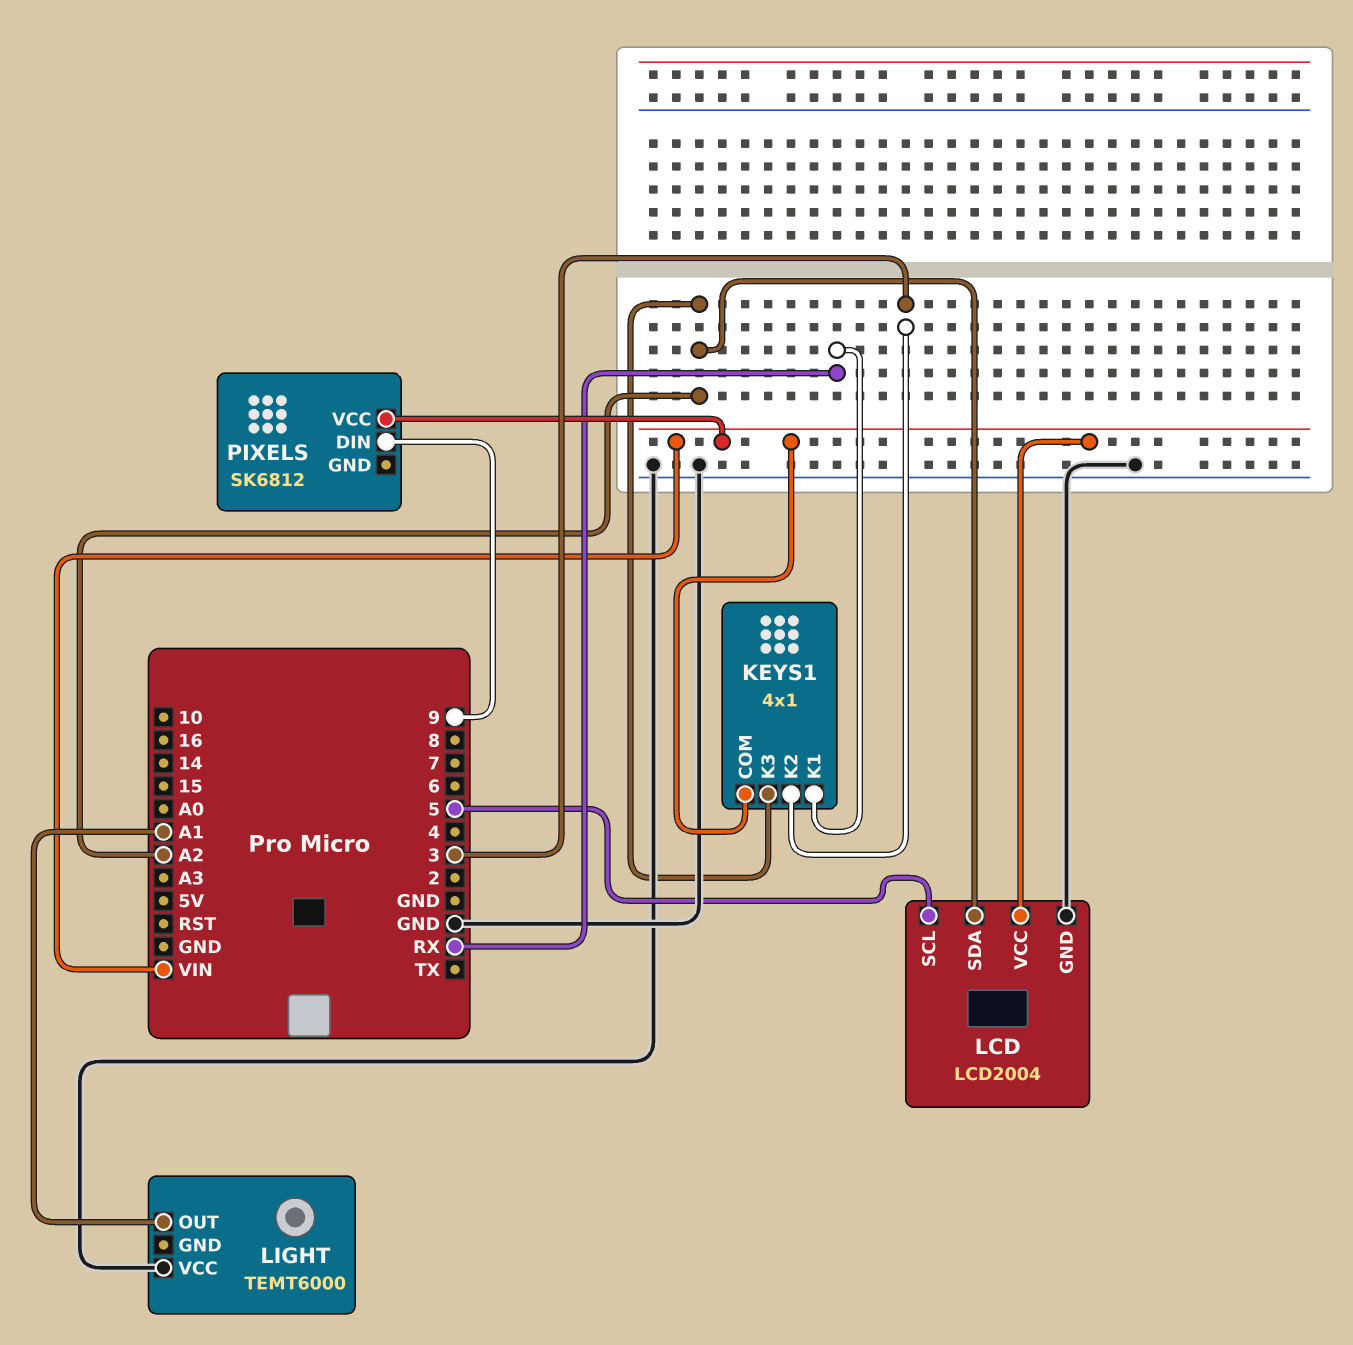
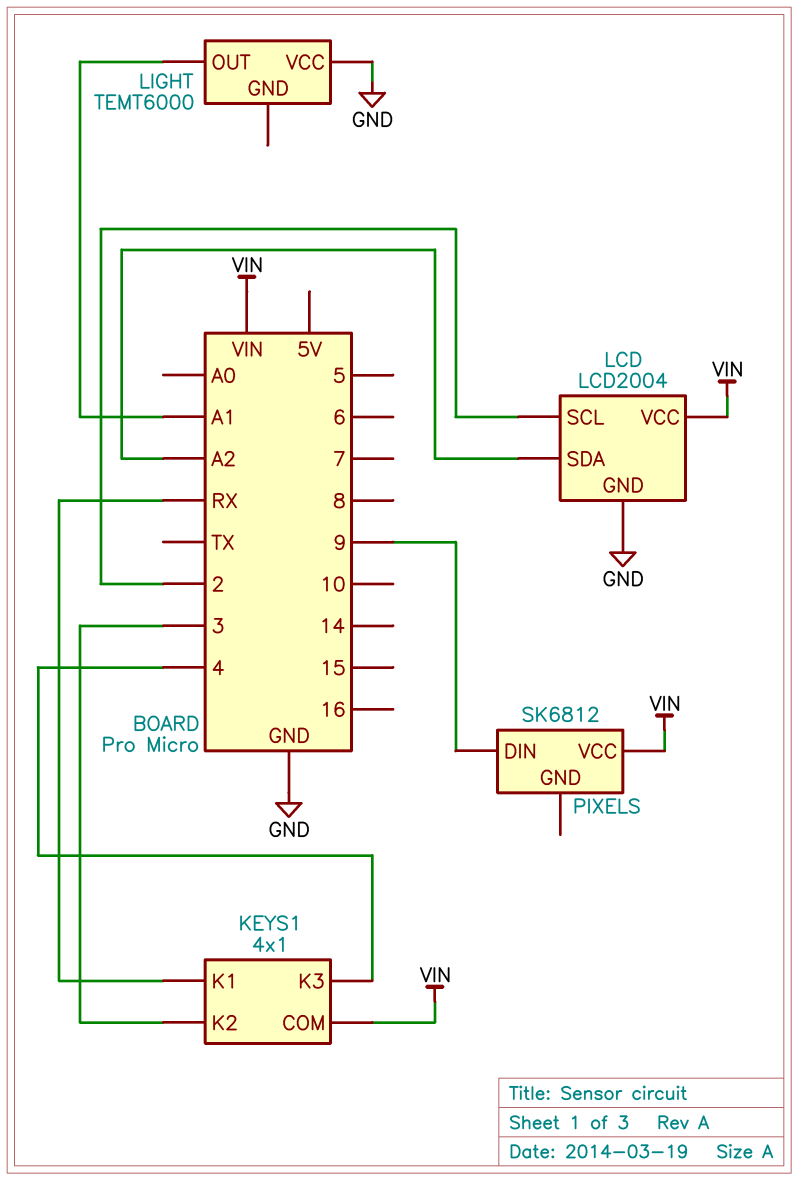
KEYS1 pin K3: A2 -> 4
LCD pin SCL: 5 -> 2

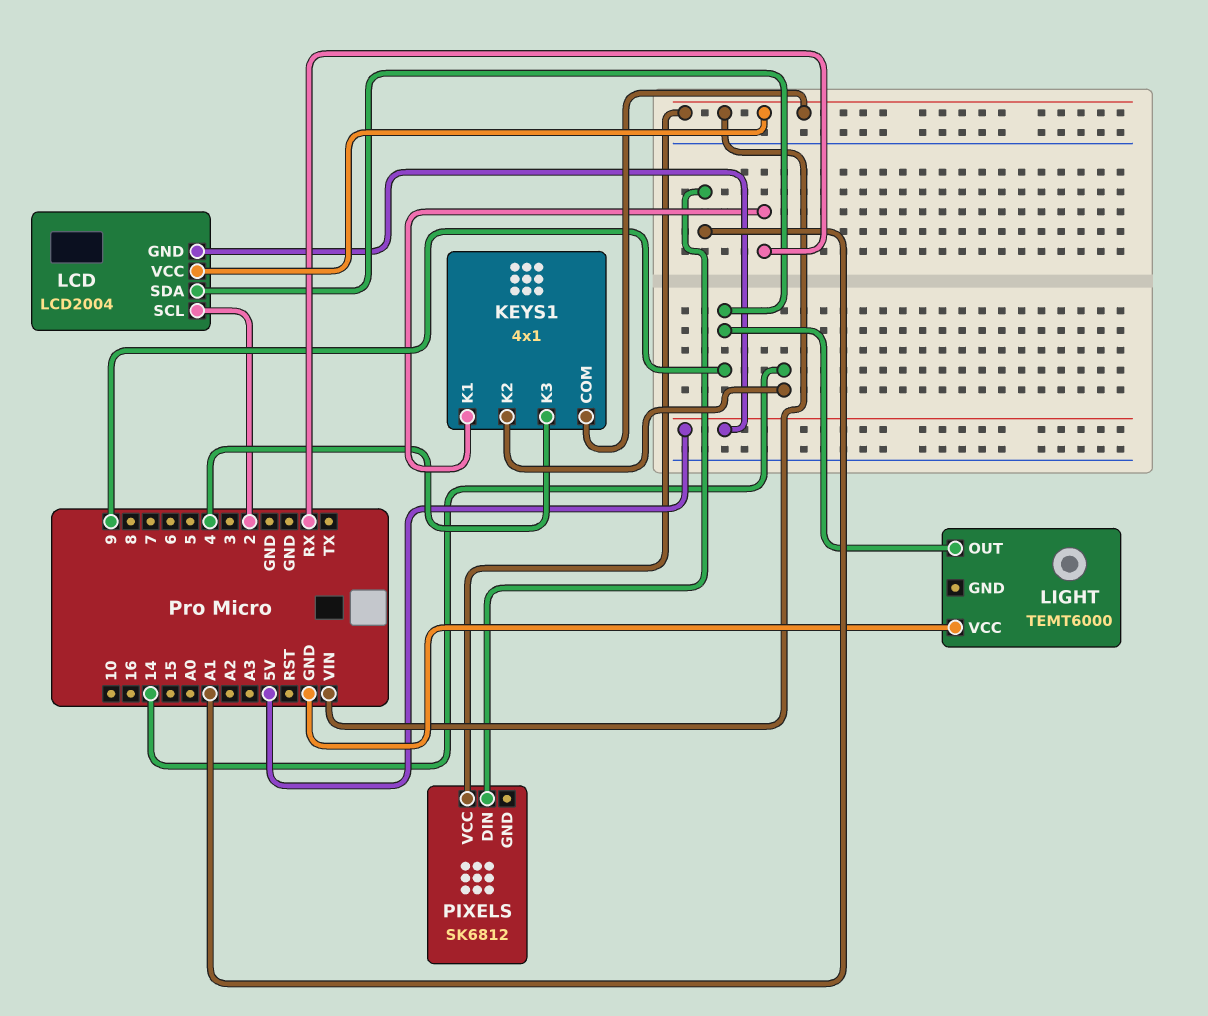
KEYS1 pin K2: 3 -> 14
LCD pin GND: GND -> 5V
LCD pin SDA: A2 -> 9
LIGHT pin OUT: A1 -> 9
PIXELS pin DIN: 9 -> A1

